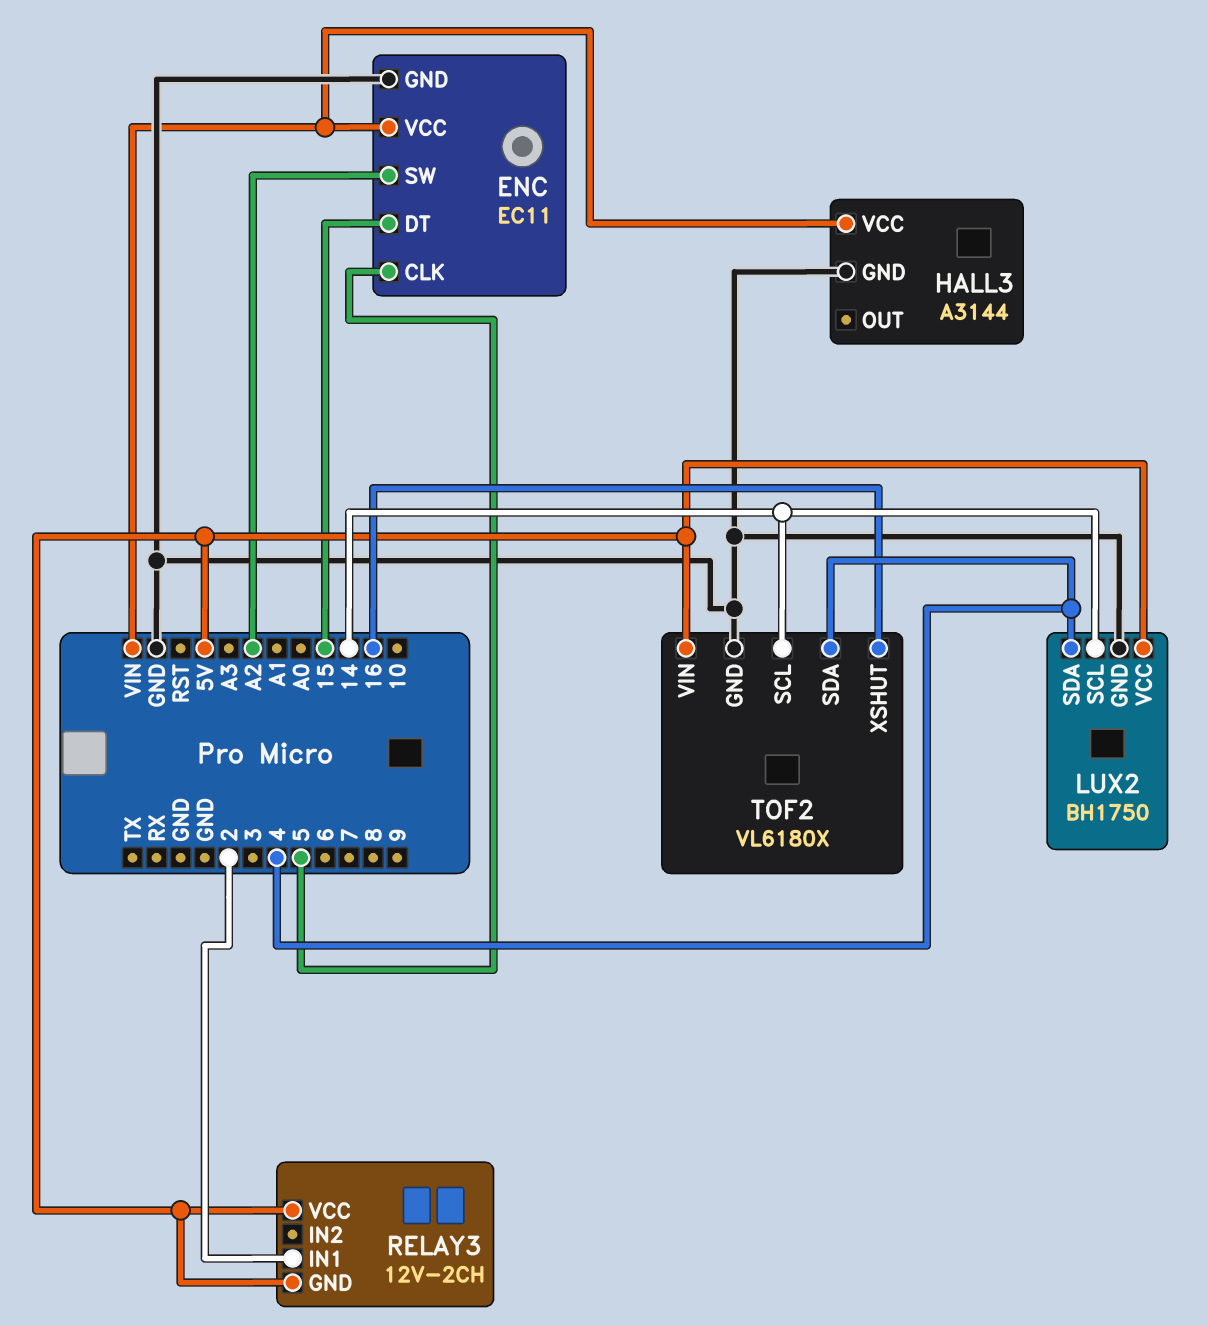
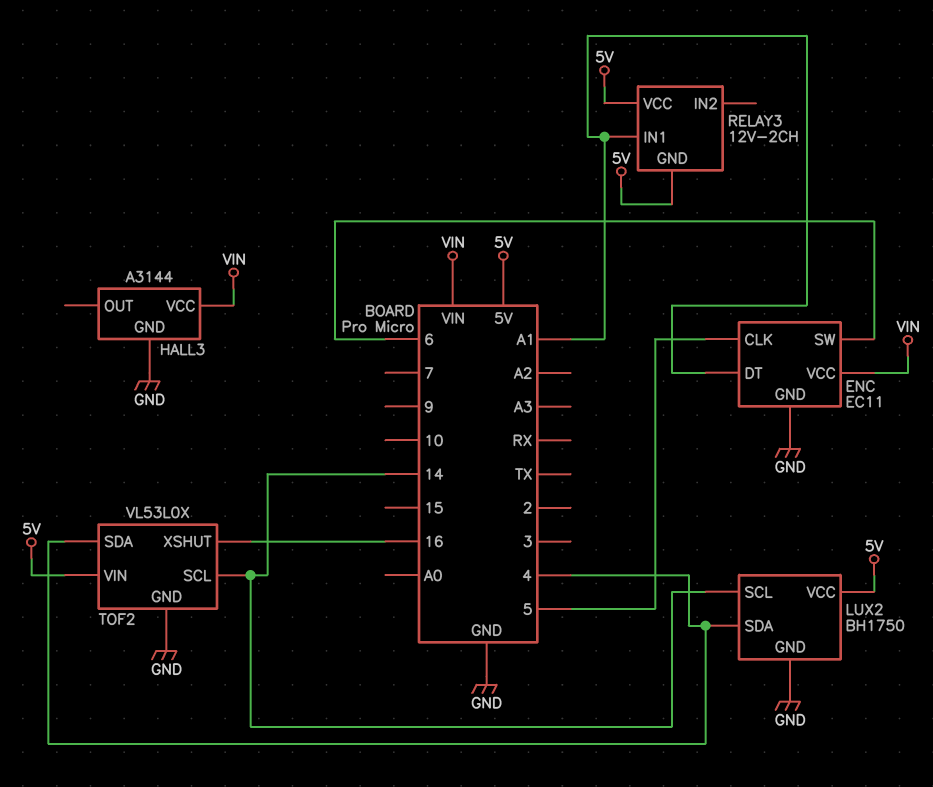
ENC pin DT: 15 -> A1
ENC pin SW: A2 -> 6
RELAY3 pin IN1: 2 -> A1
TOF2: VL6180X -> VL53L0X

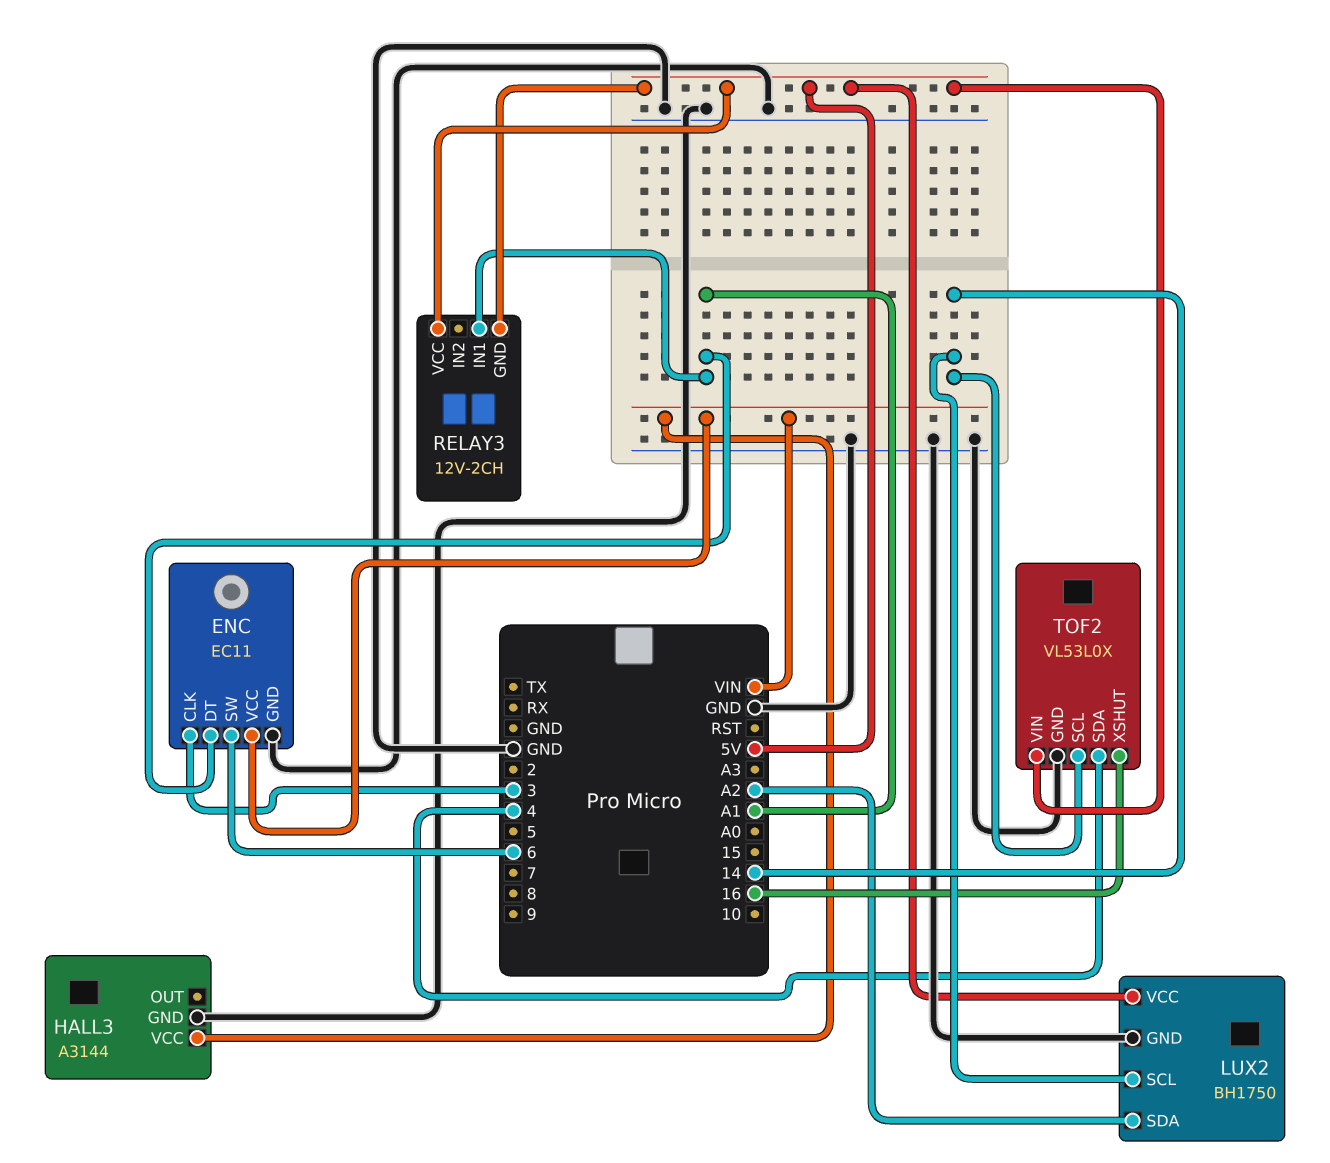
ENC pin CLK: 5 -> 3
LUX2 pin SDA: 4 -> A2

